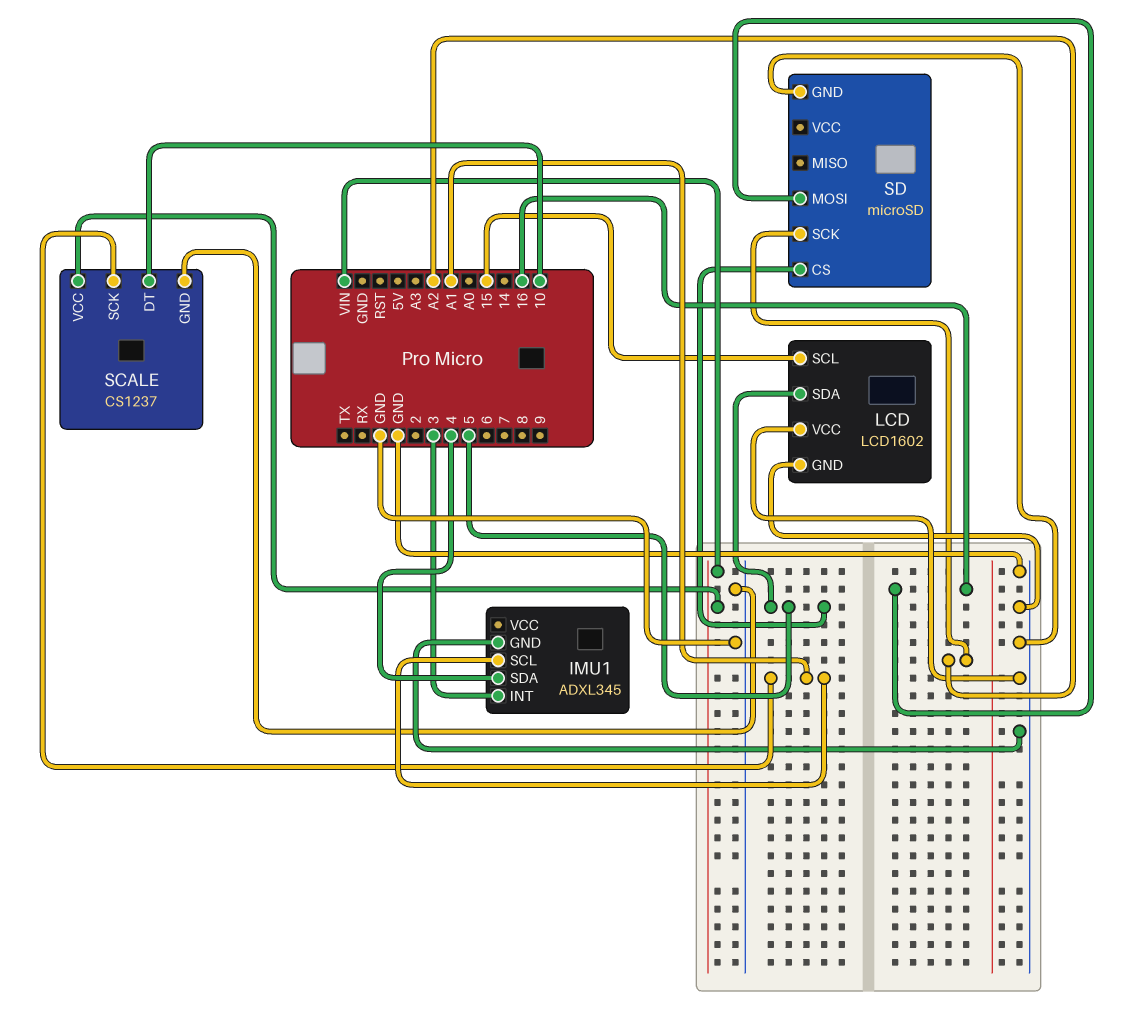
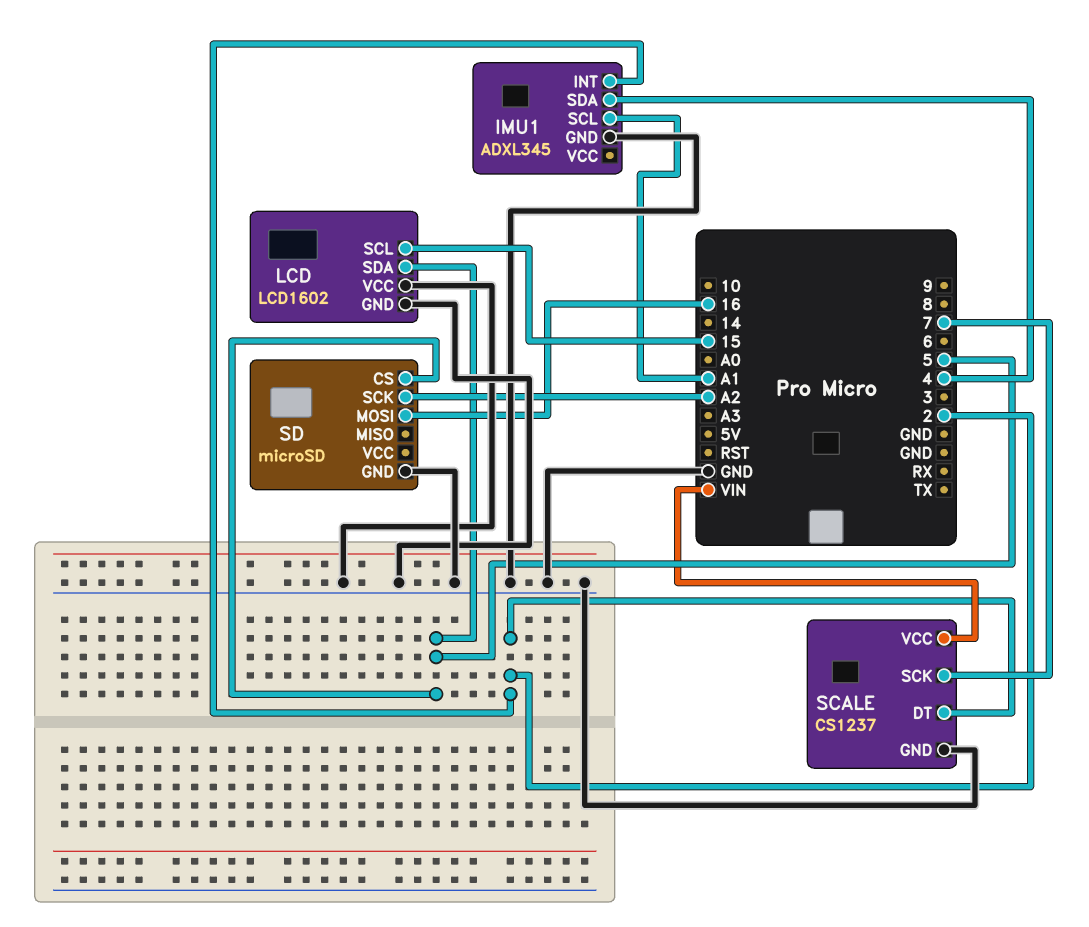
IMU1 pin INT: 3 -> 2
SCALE pin DT: 10 -> 2
SCALE pin SCK: A1 -> 7

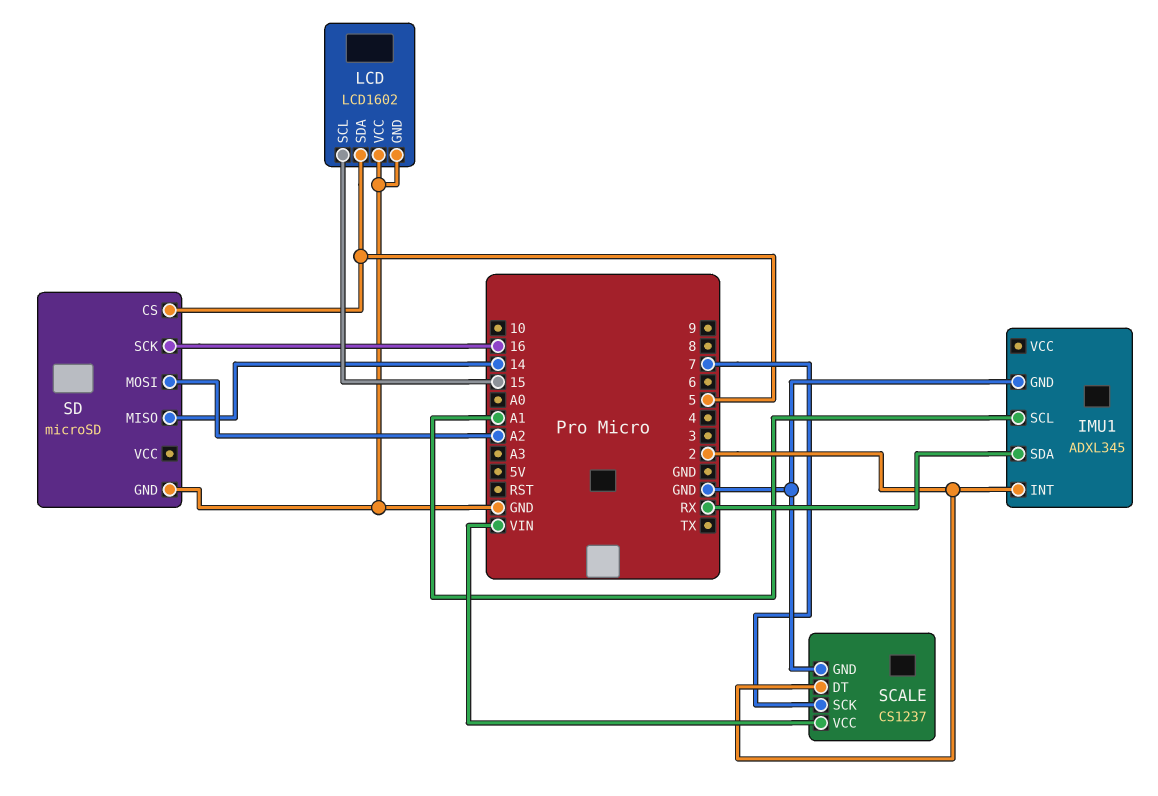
IMU1 pin SDA: 4 -> RX
SD pin MISO: none -> 14
SD pin MOSI: 16 -> A2
SD pin SCK: A2 -> 16

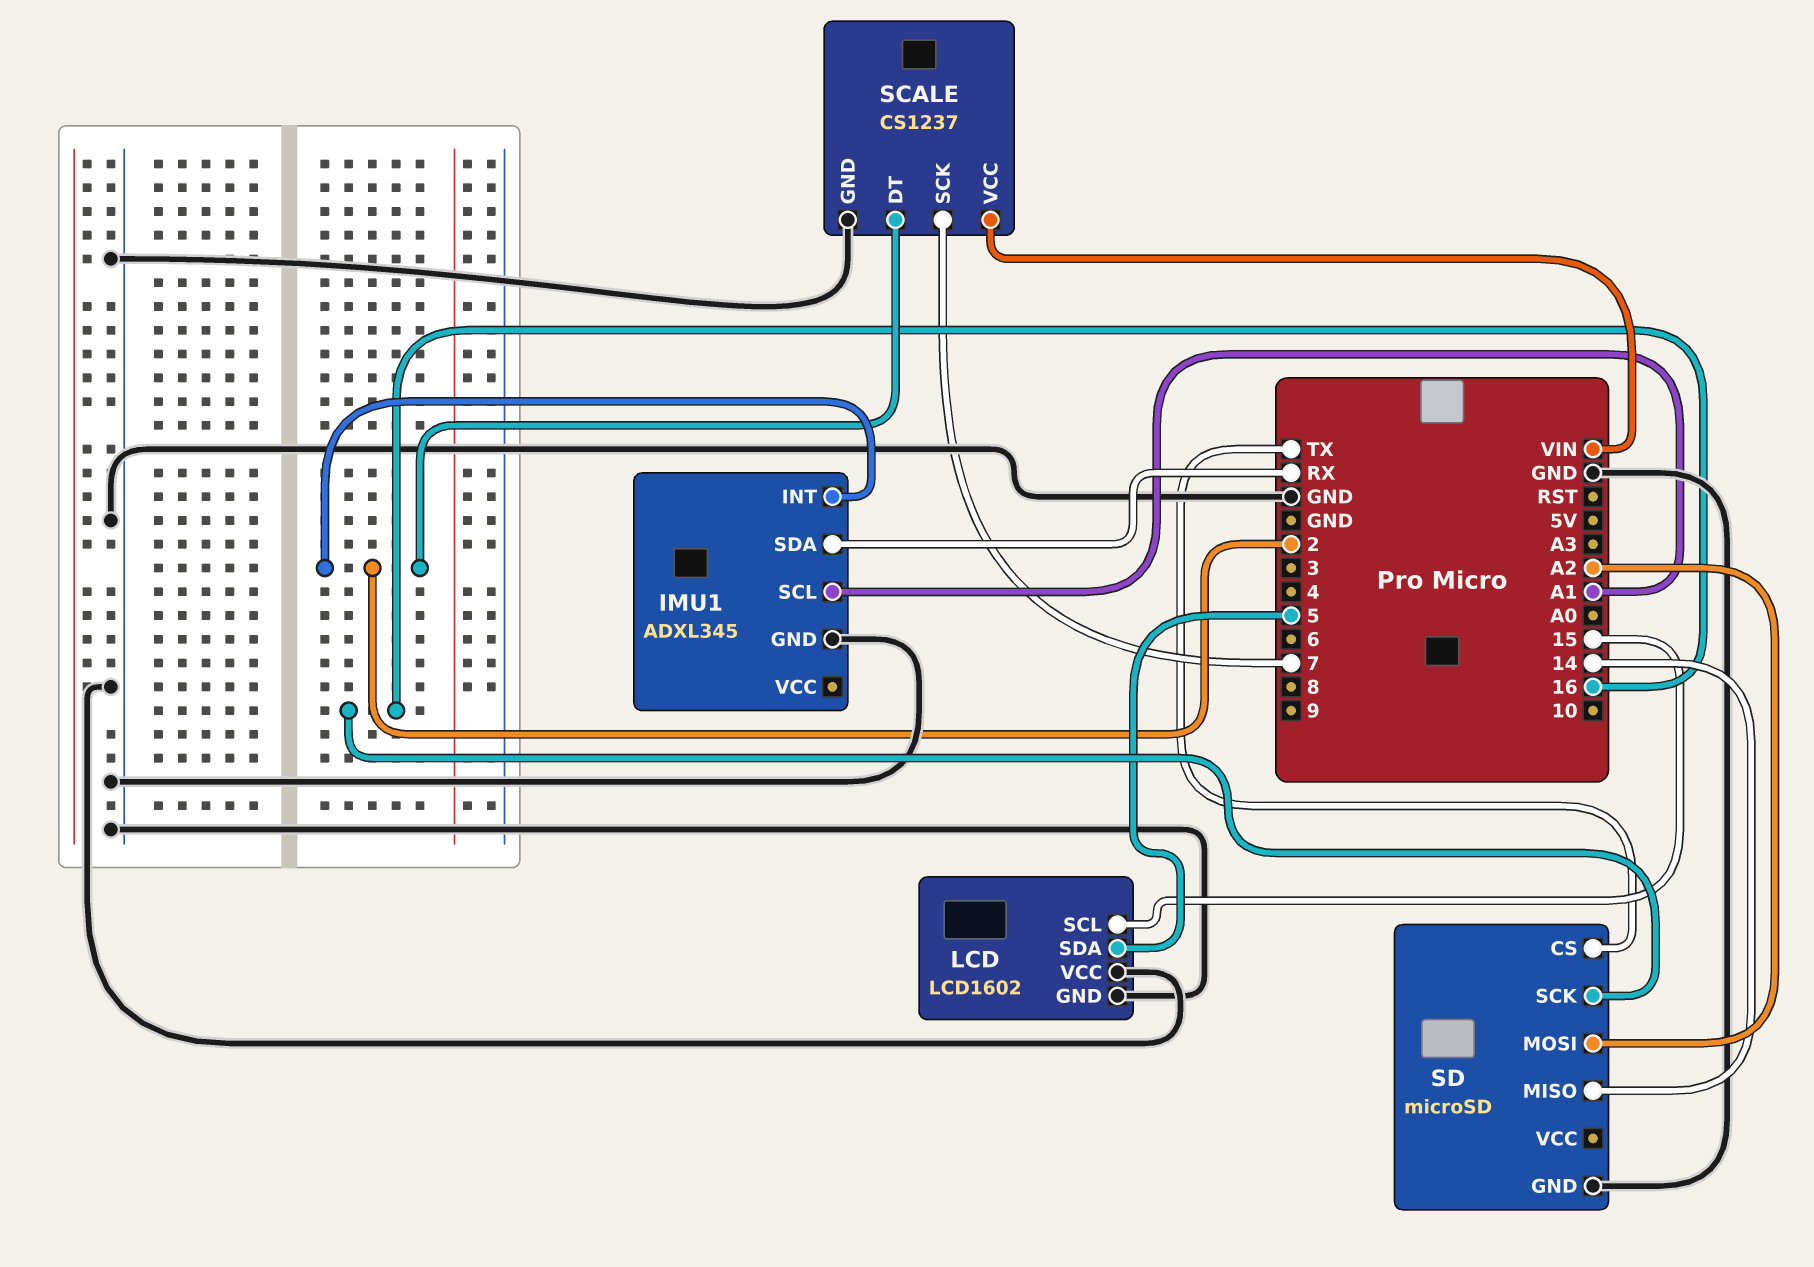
SD pin CS: 5 -> TX

